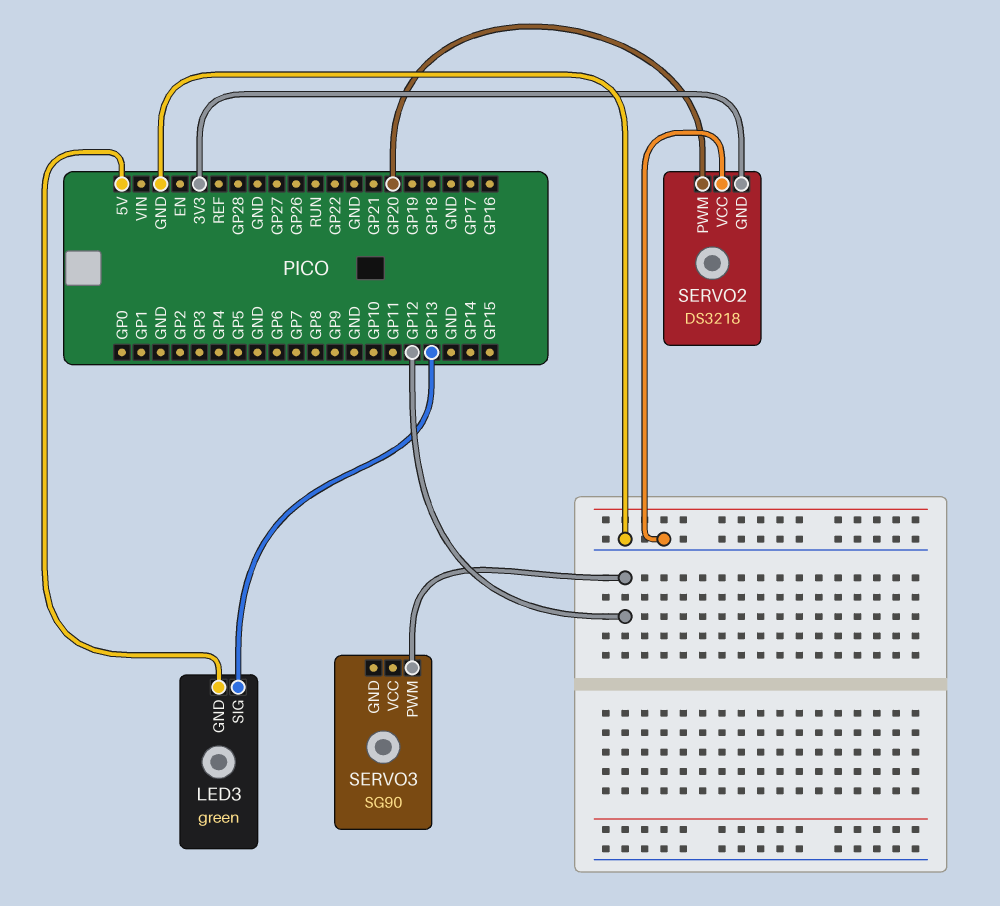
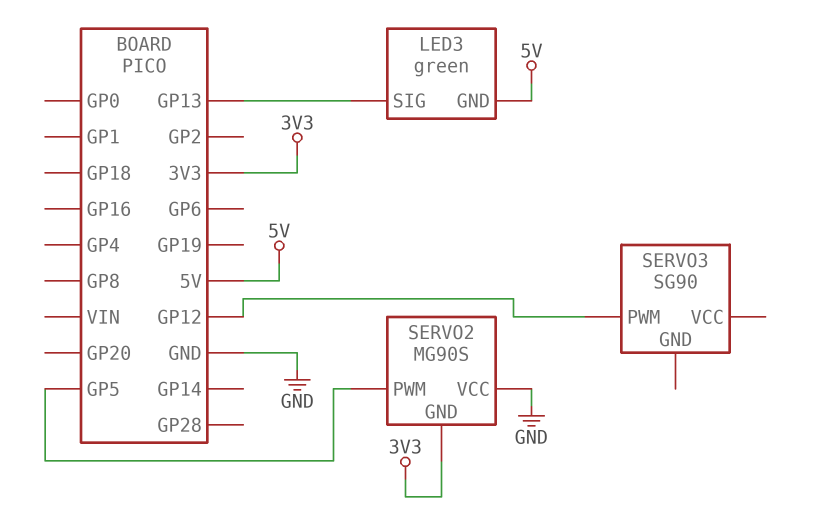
SERVO2: DS3218 -> MG90S
SERVO2 pin PWM: GP20 -> GP5

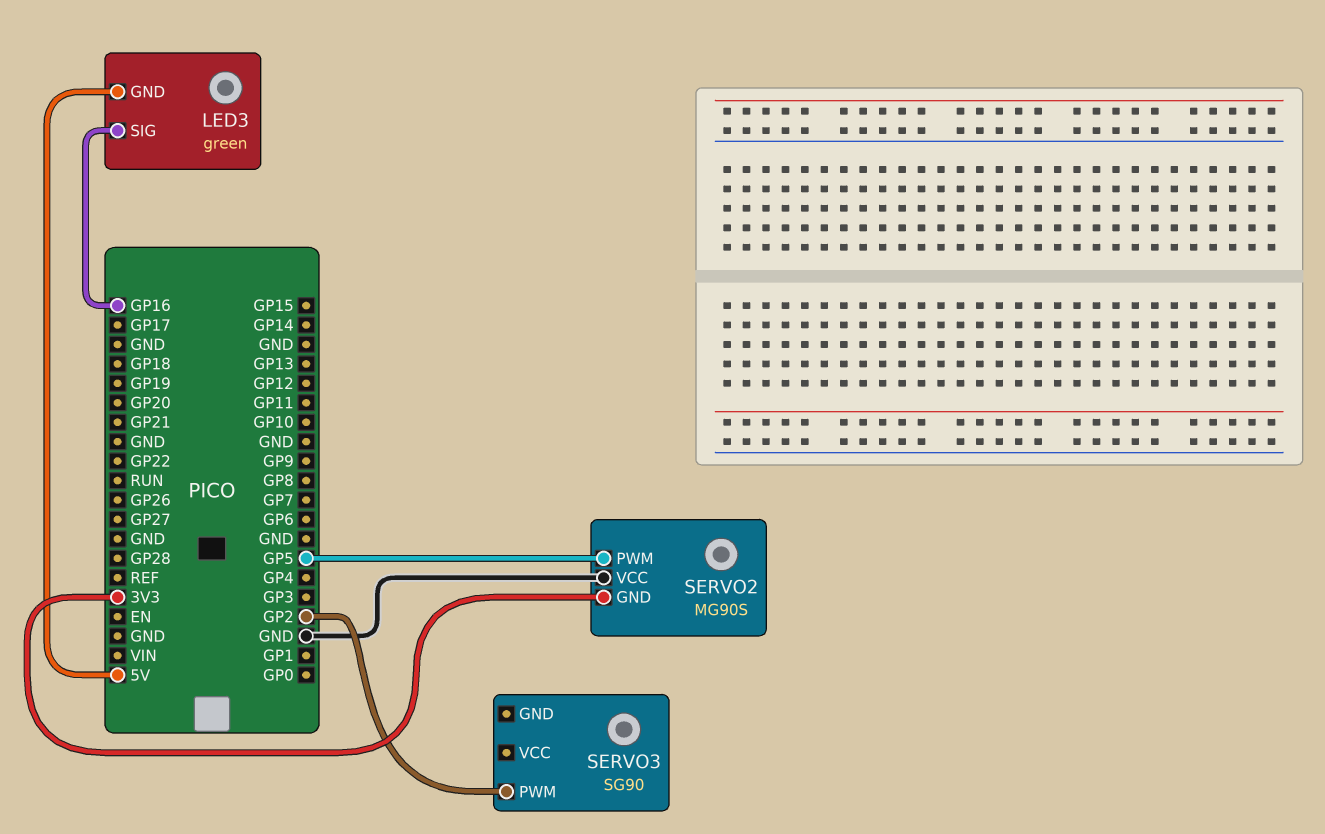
LED3 pin SIG: GP13 -> GP16
SERVO3 pin PWM: GP12 -> GP2

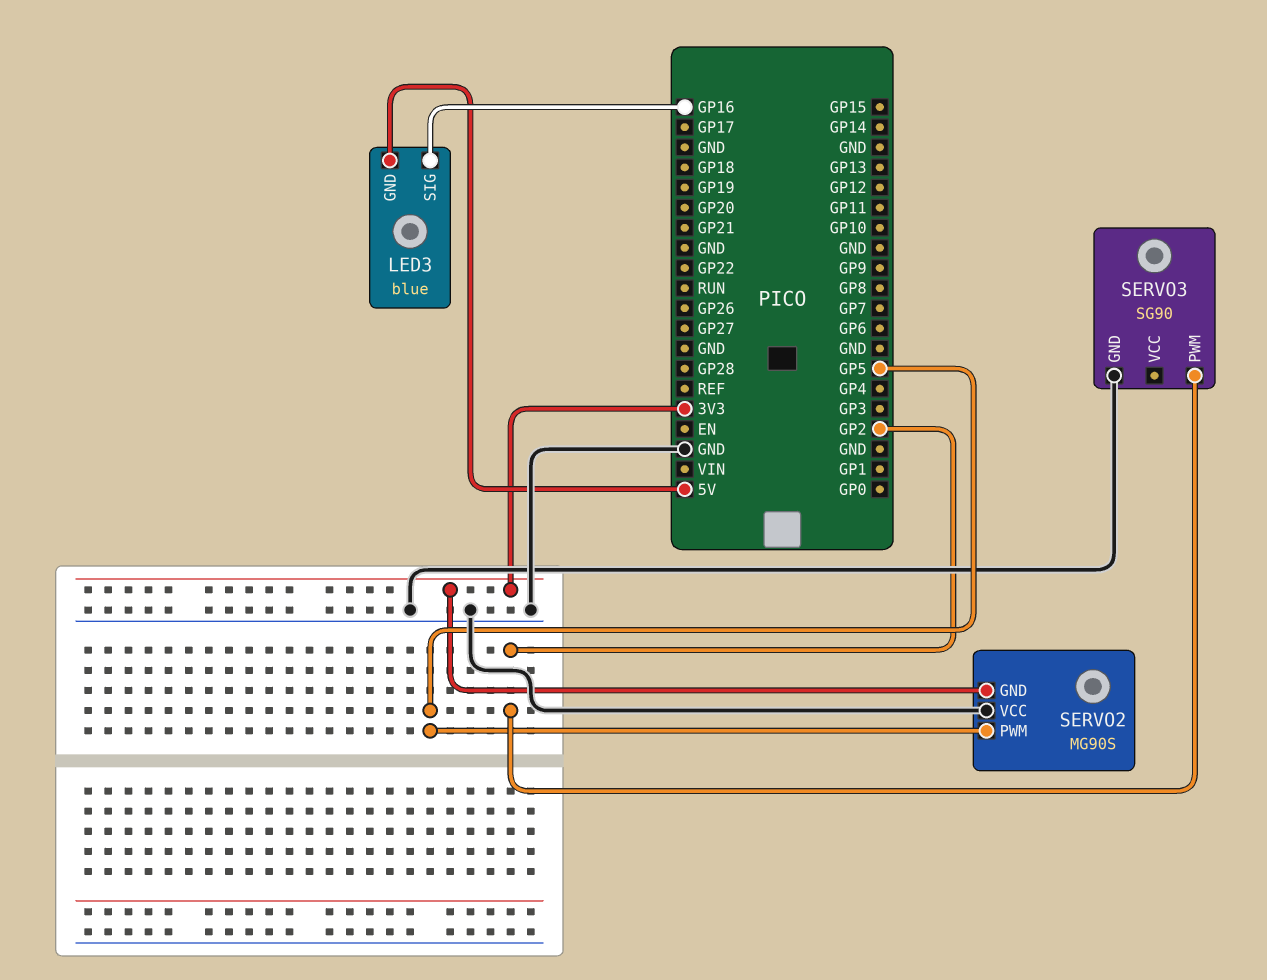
LED3: green -> blue
SERVO3 pin GND: none -> GND

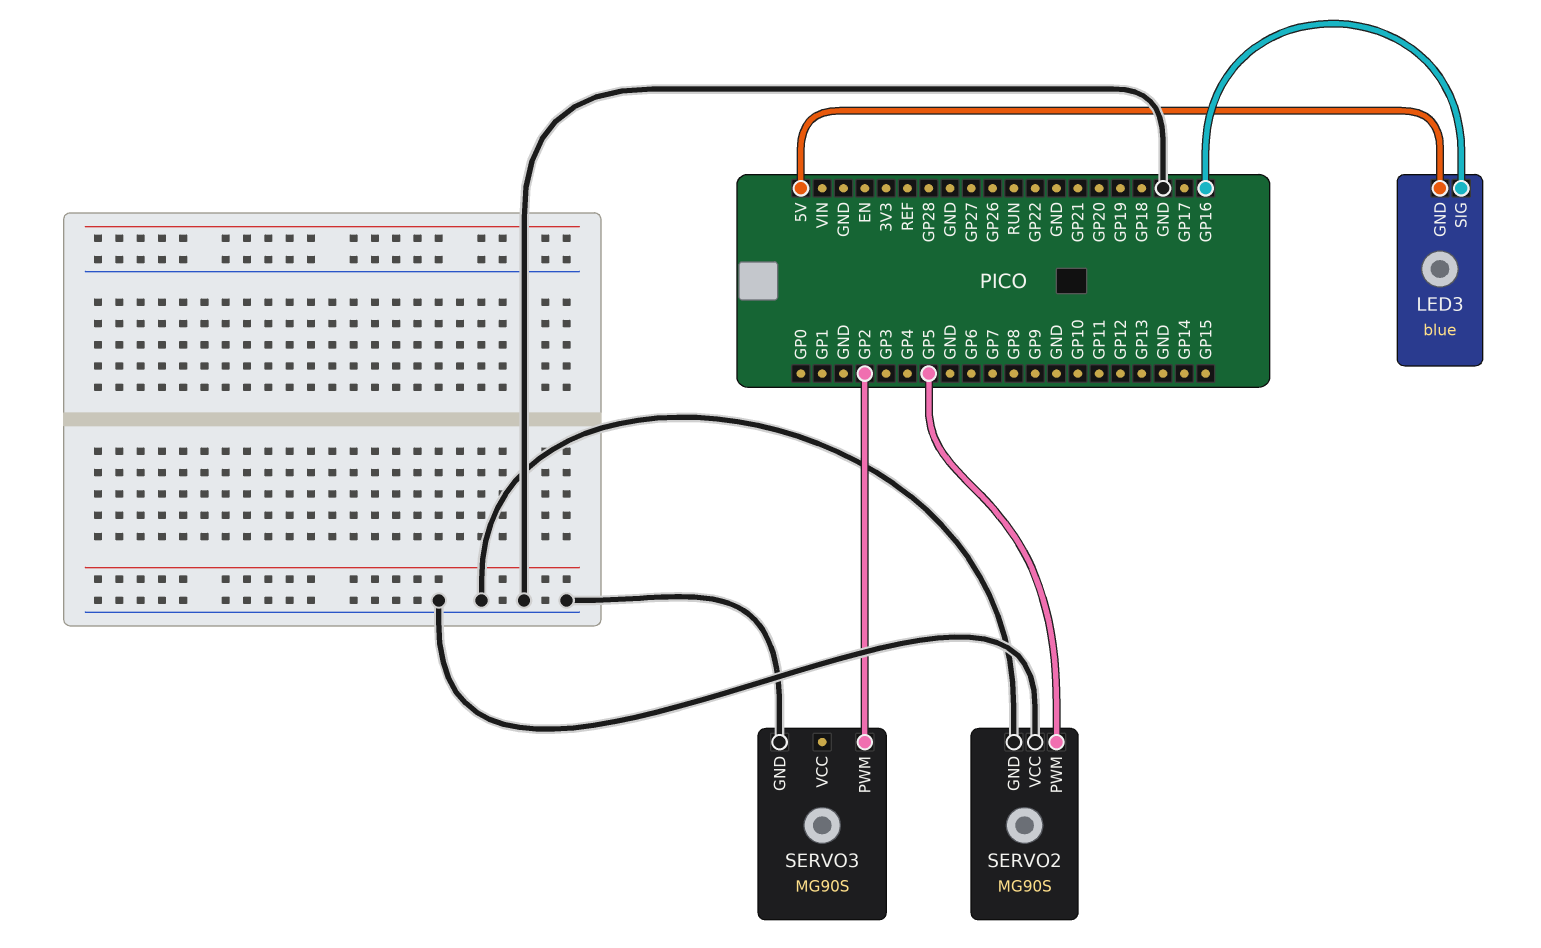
SERVO2 pin GND: 3V3 -> GND
SERVO3: SG90 -> MG90S

